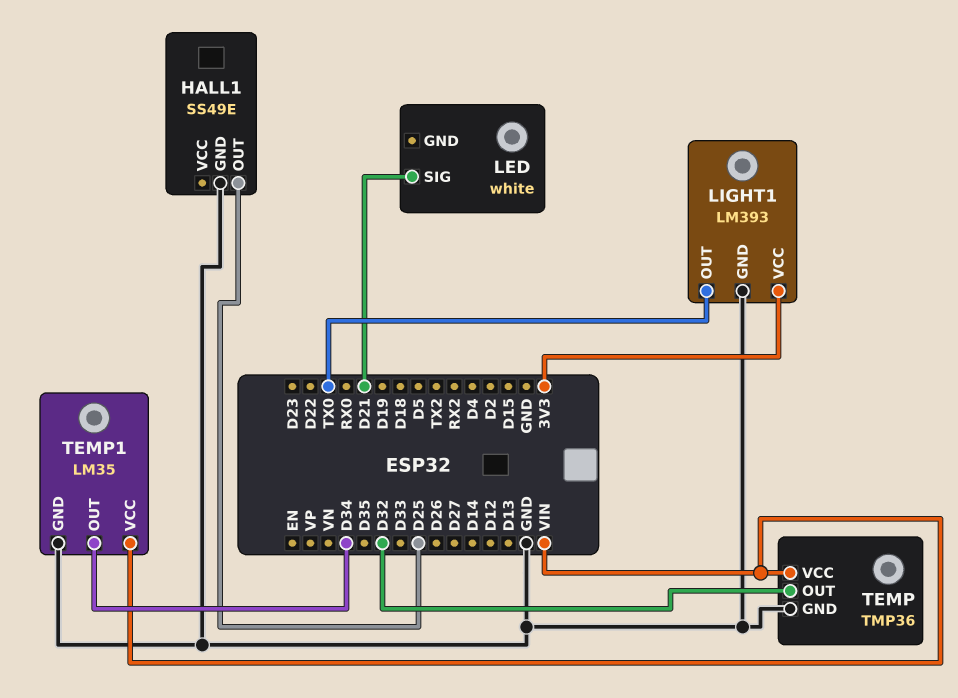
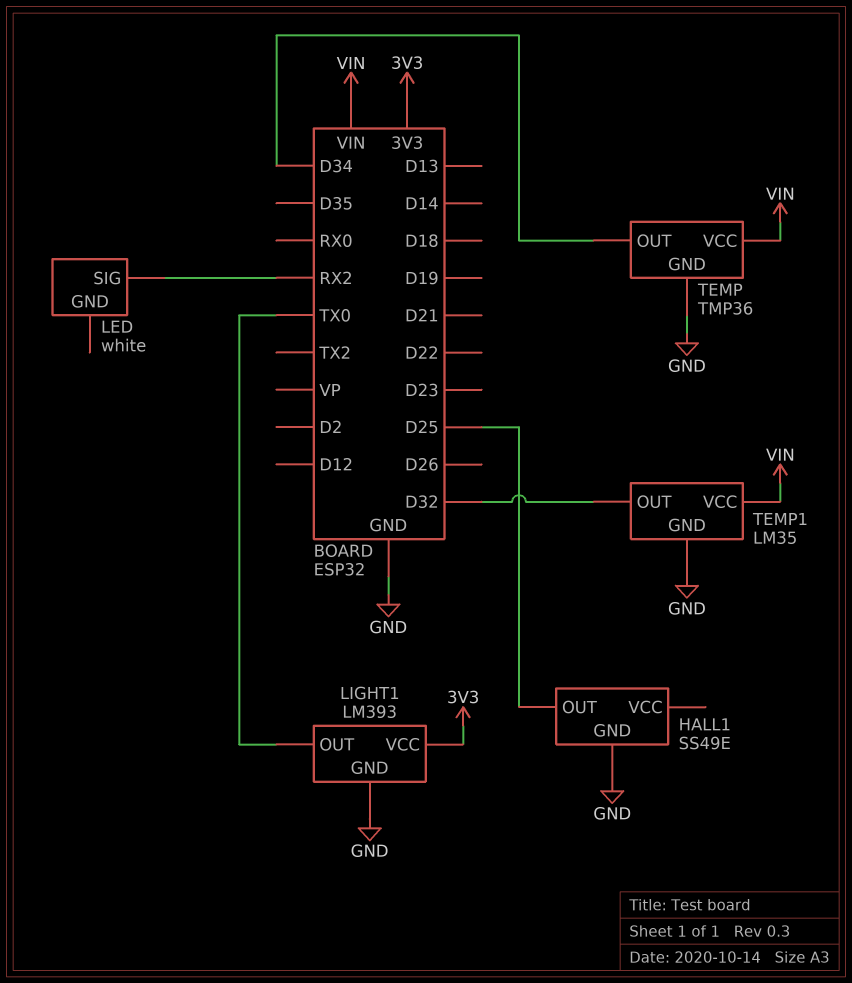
LED pin SIG: D21 -> RX2
TEMP pin OUT: D32 -> D34
TEMP1 pin OUT: D34 -> D32

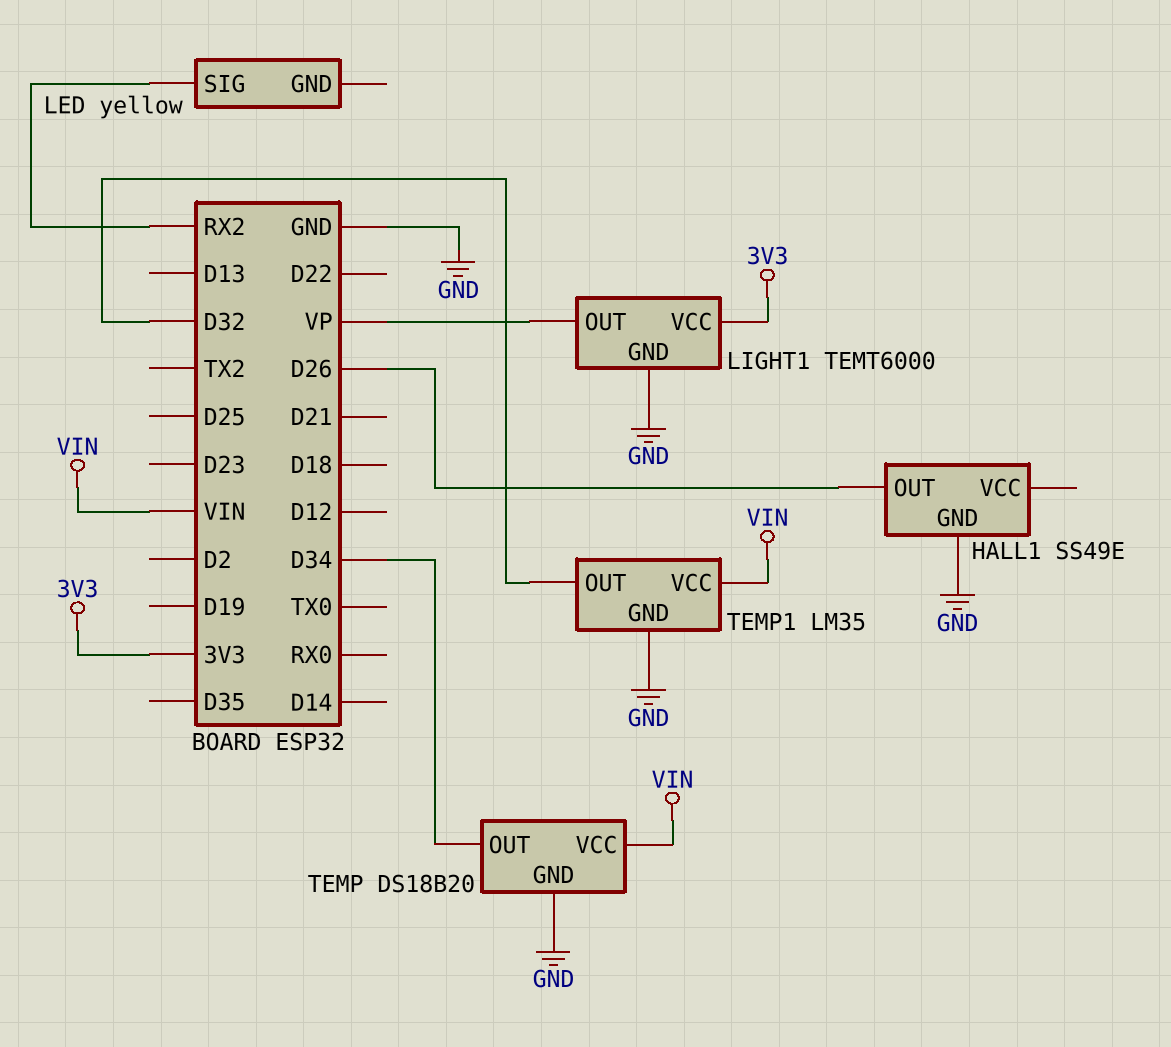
HALL1 pin OUT: D25 -> D26
LED: white -> yellow
LIGHT1: LM393 -> TEMT6000
LIGHT1 pin OUT: TX0 -> VP
TEMP: TMP36 -> DS18B20

